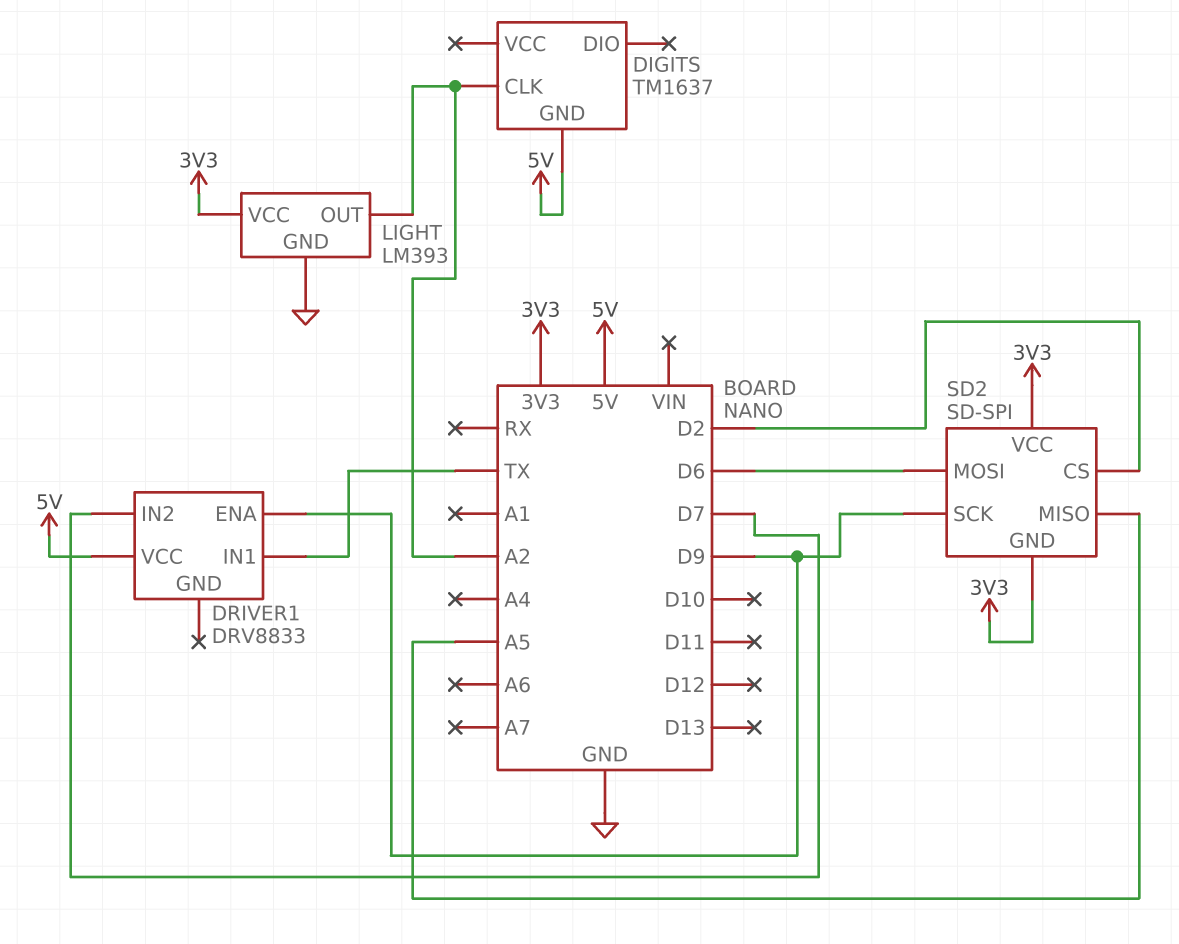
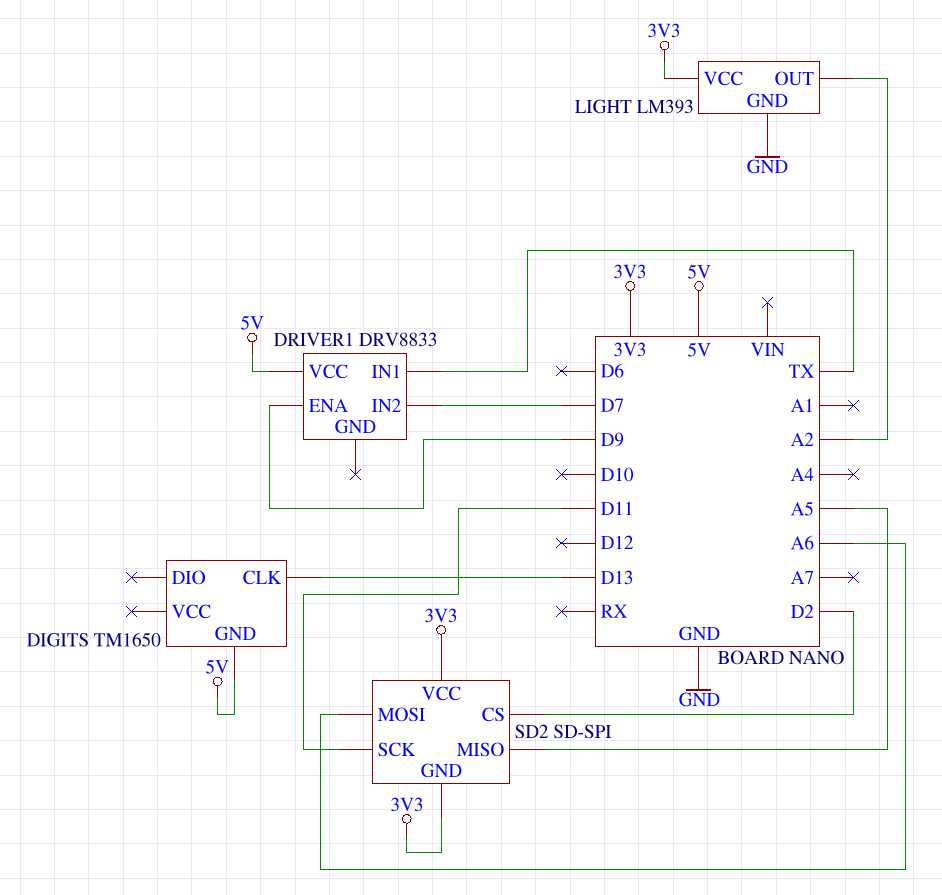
DIGITS: TM1637 -> TM1650
DIGITS pin CLK: A2 -> D13
SD2 pin MOSI: D6 -> A6
SD2 pin SCK: D9 -> D11

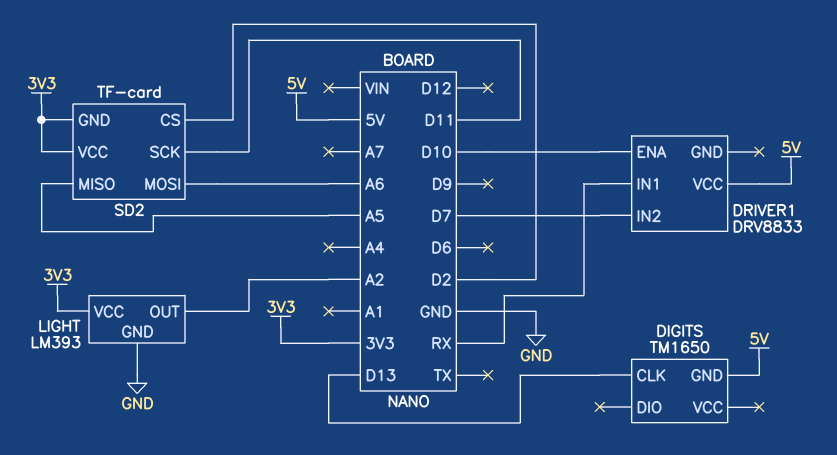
DRIVER1 pin ENA: D9 -> D10
DRIVER1 pin IN1: TX -> RX
SD2: SD-SPI -> TF-card

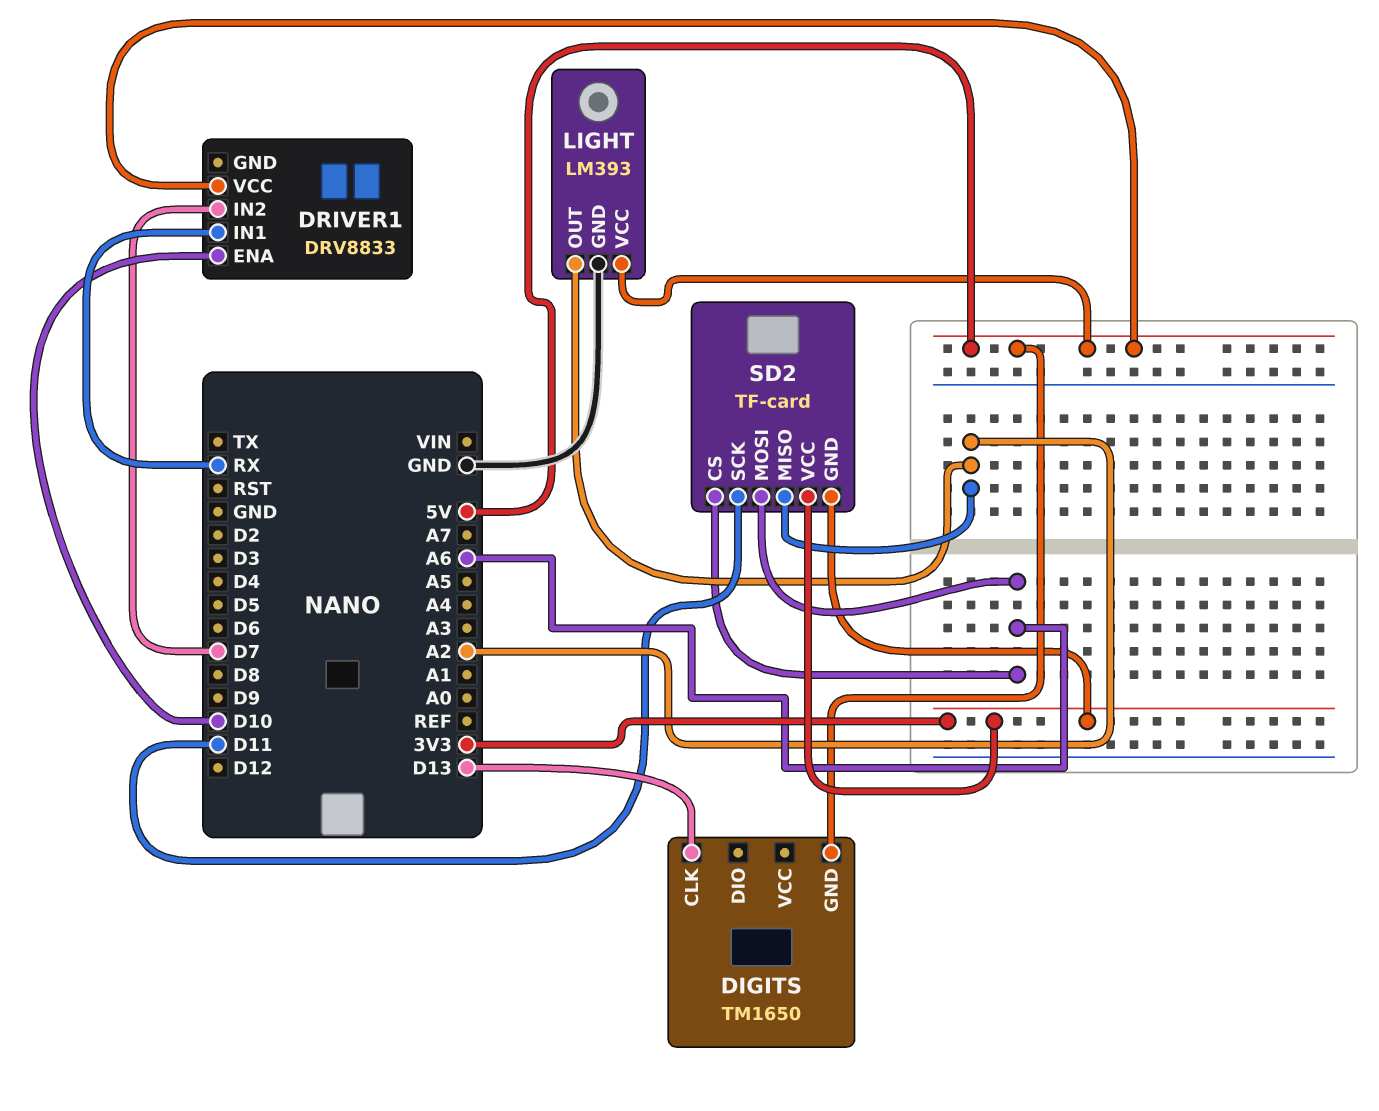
LIGHT pin VCC: 3V3 -> 5V
SD2 pin CS: D2 -> A6
SD2 pin MISO: A5 -> A2

